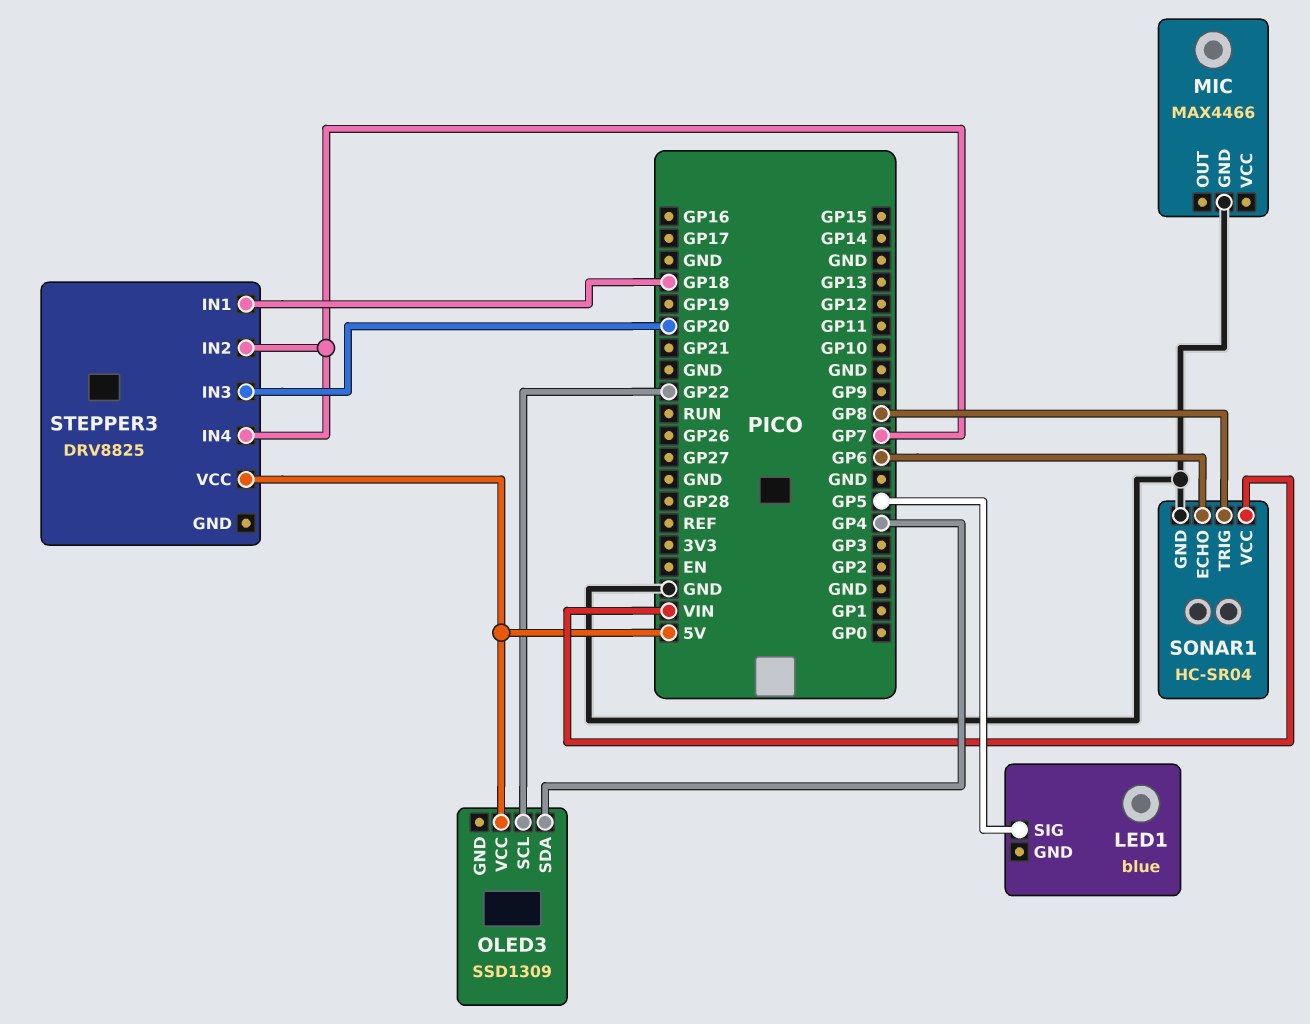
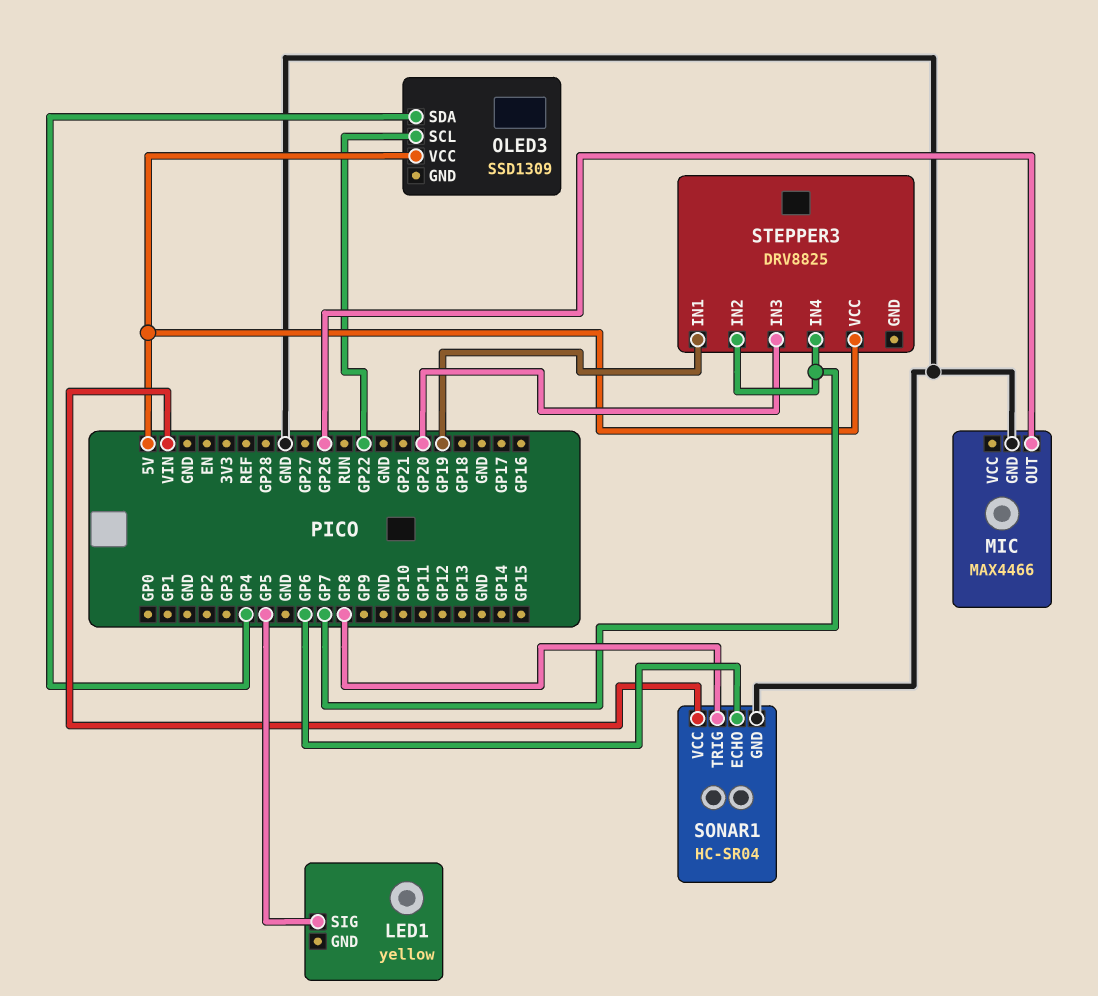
LED1: blue -> yellow
MIC pin OUT: none -> GP26
STEPPER3 pin IN1: GP18 -> GP19

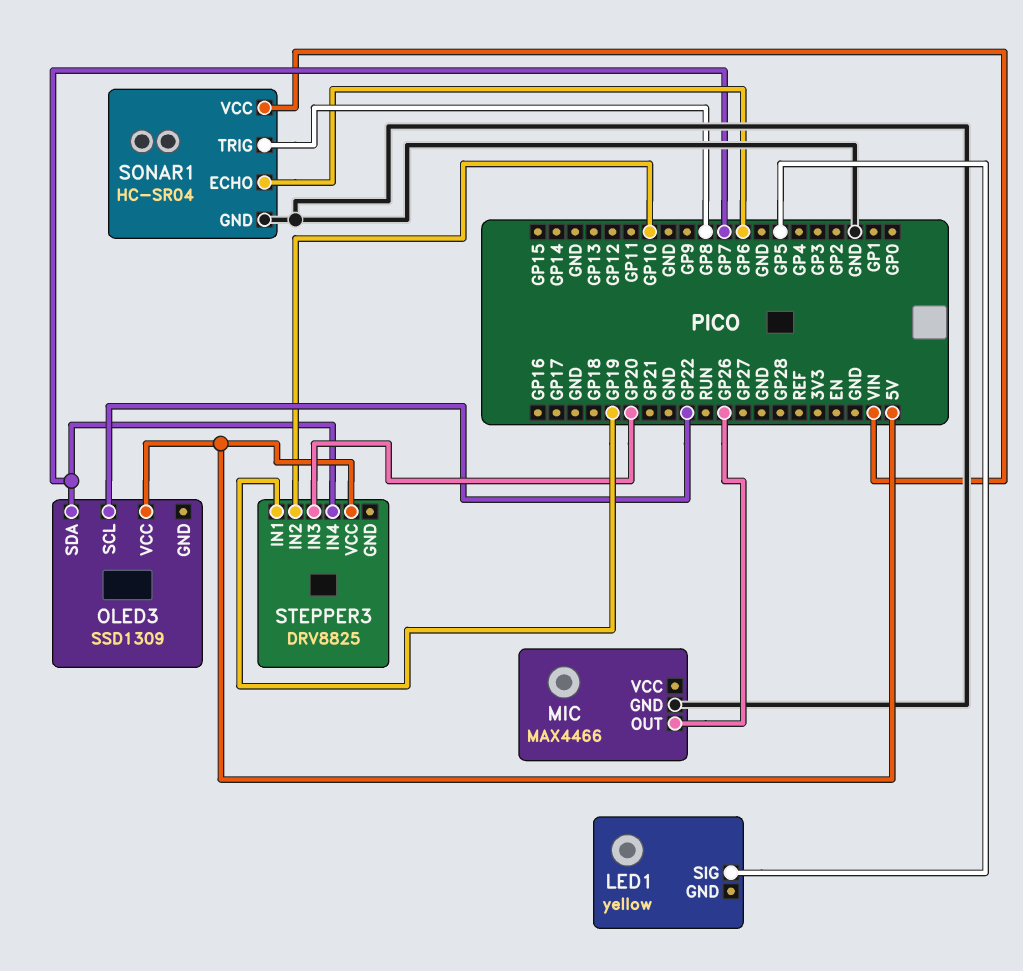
OLED3 pin SDA: GP4 -> GP7
STEPPER3 pin IN2: GP7 -> GP10

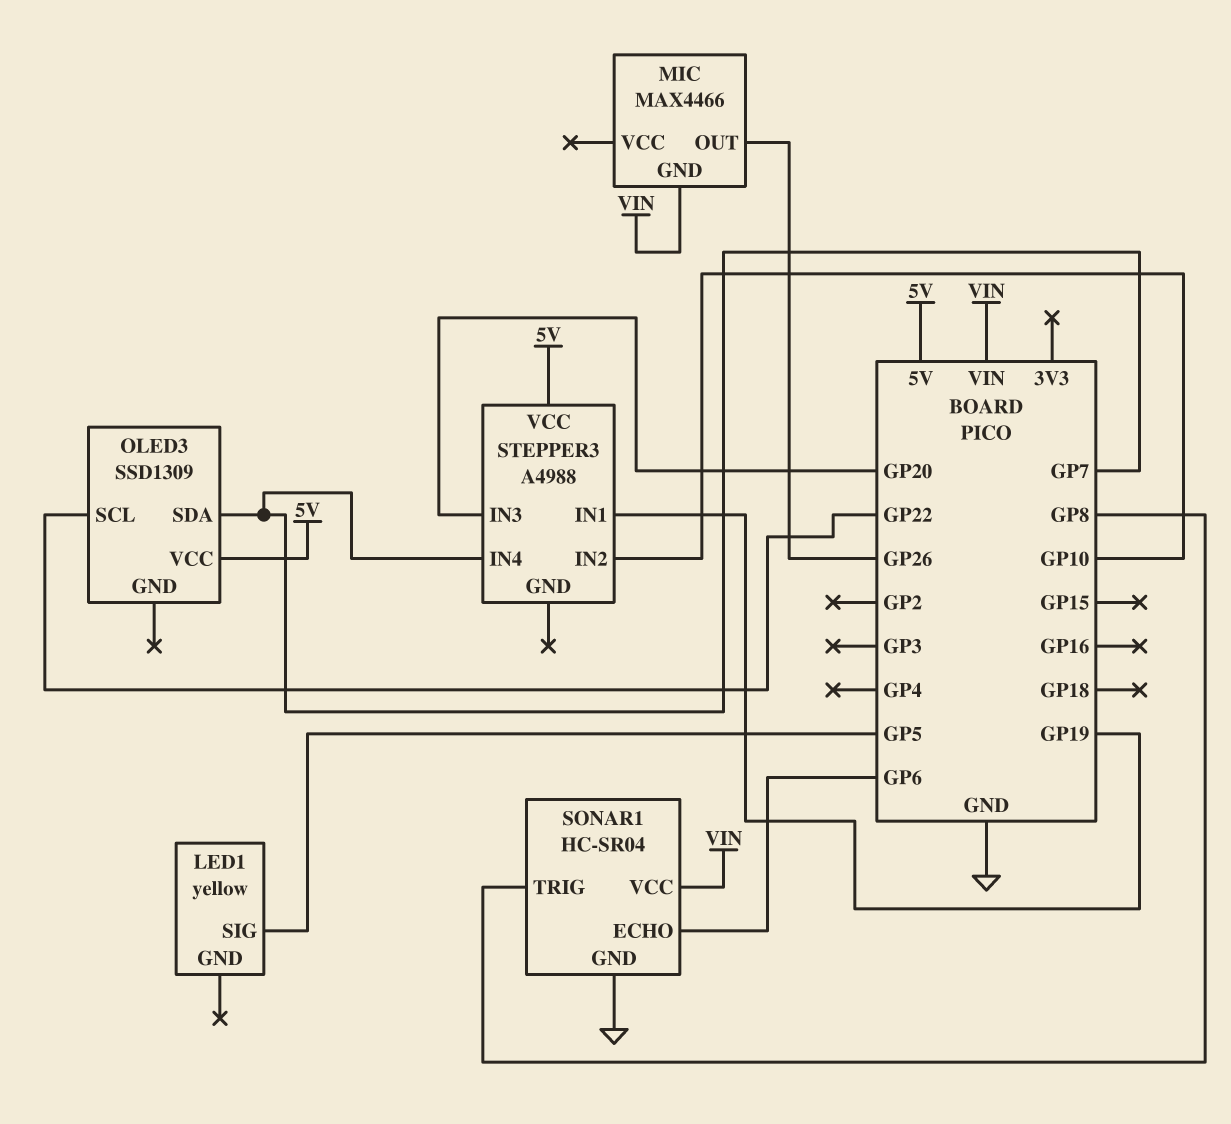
MIC pin GND: GND -> VIN
STEPPER3: DRV8825 -> A4988

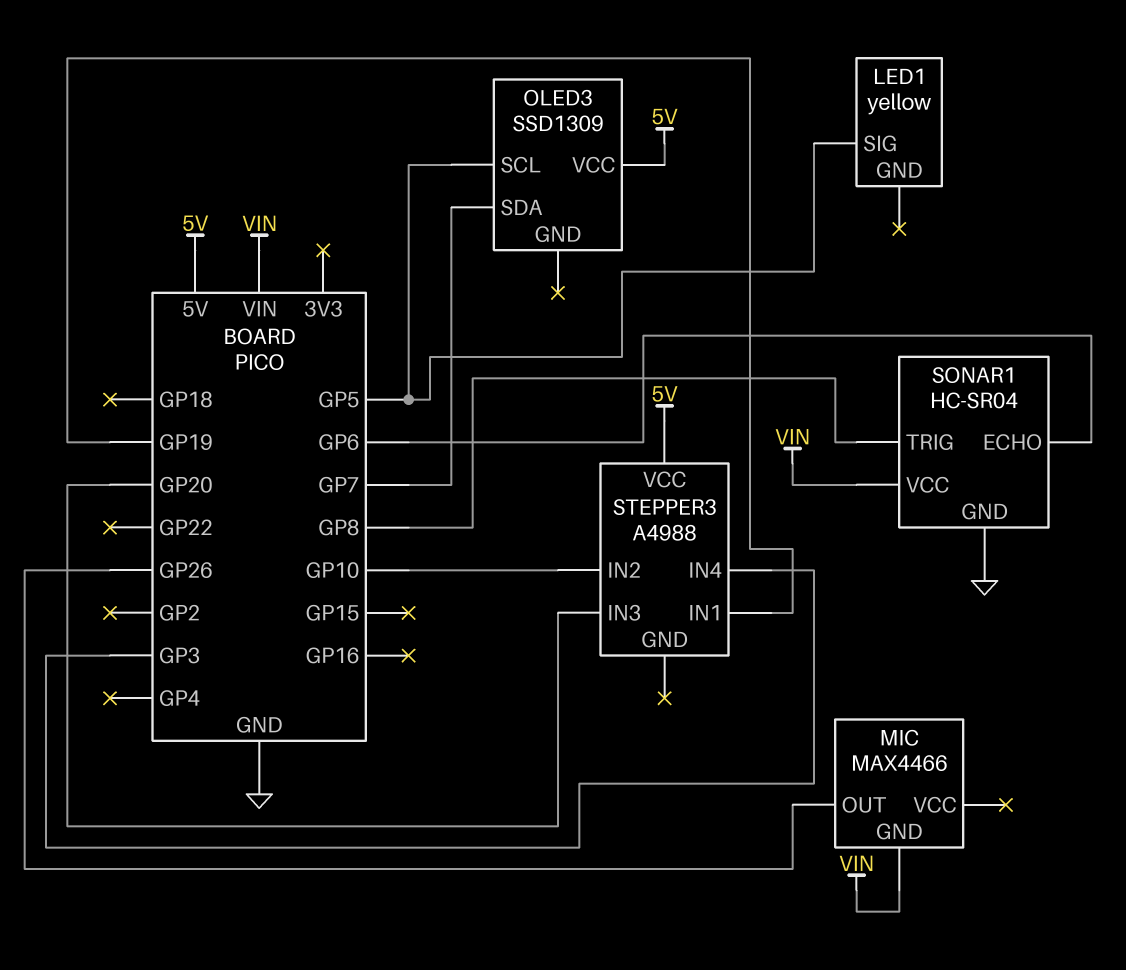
OLED3 pin SCL: GP22 -> GP5
STEPPER3 pin IN4: GP7 -> GP3

